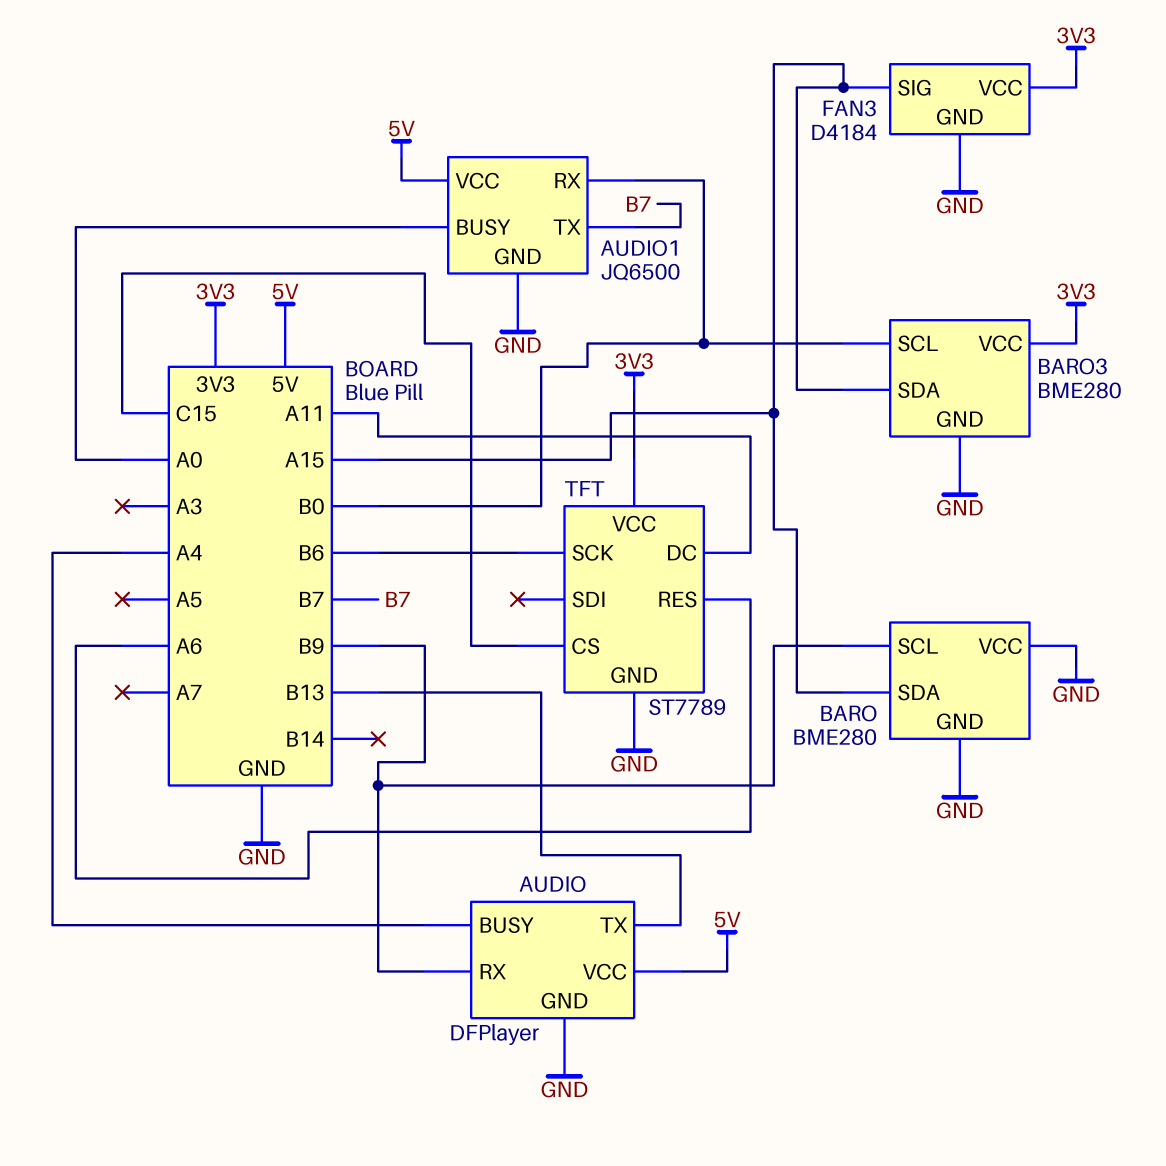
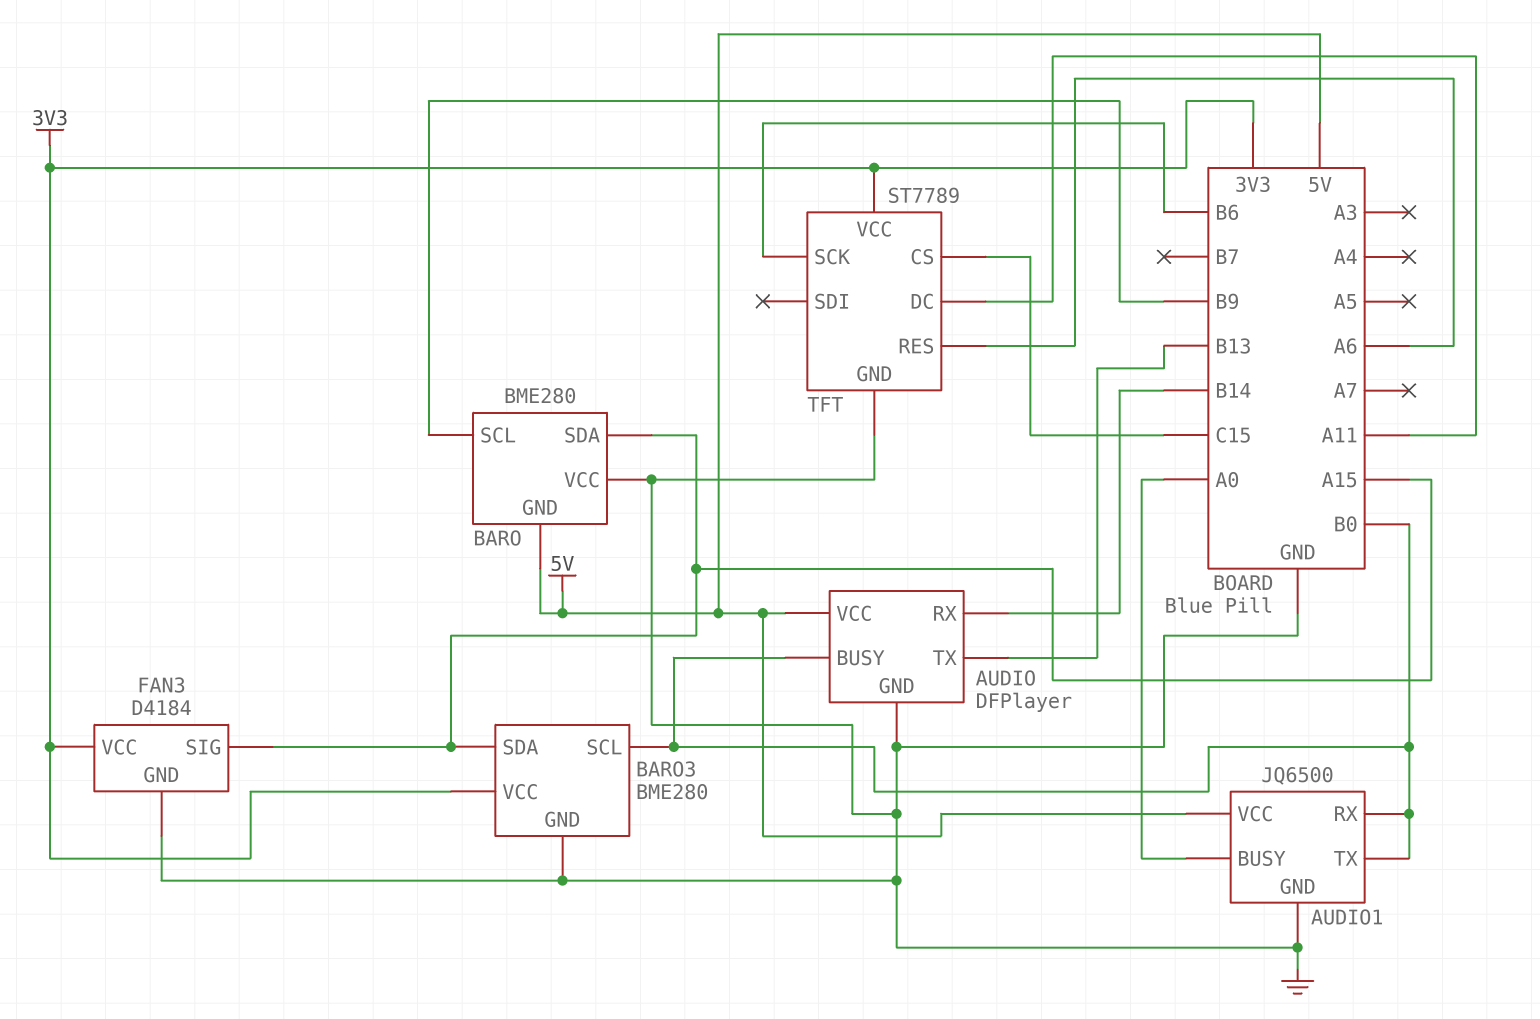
AUDIO pin BUSY: A4 -> B0
AUDIO pin RX: B9 -> B14
AUDIO1 pin TX: B7 -> B0
BARO pin GND: GND -> 5V

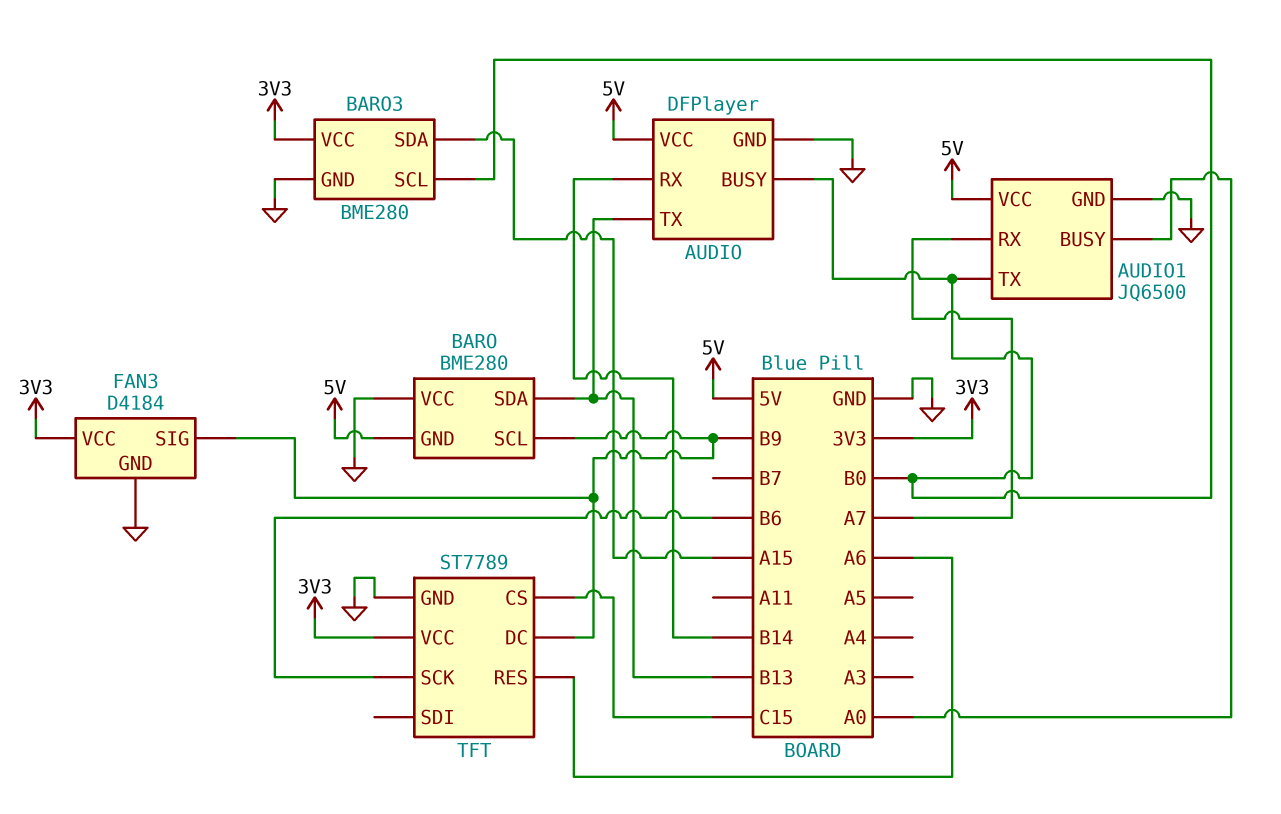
AUDIO1 pin RX: B0 -> A7
BARO pin SDA: A15 -> B13
FAN3 pin SIG: A15 -> B9
TFT pin DC: A11 -> B9

